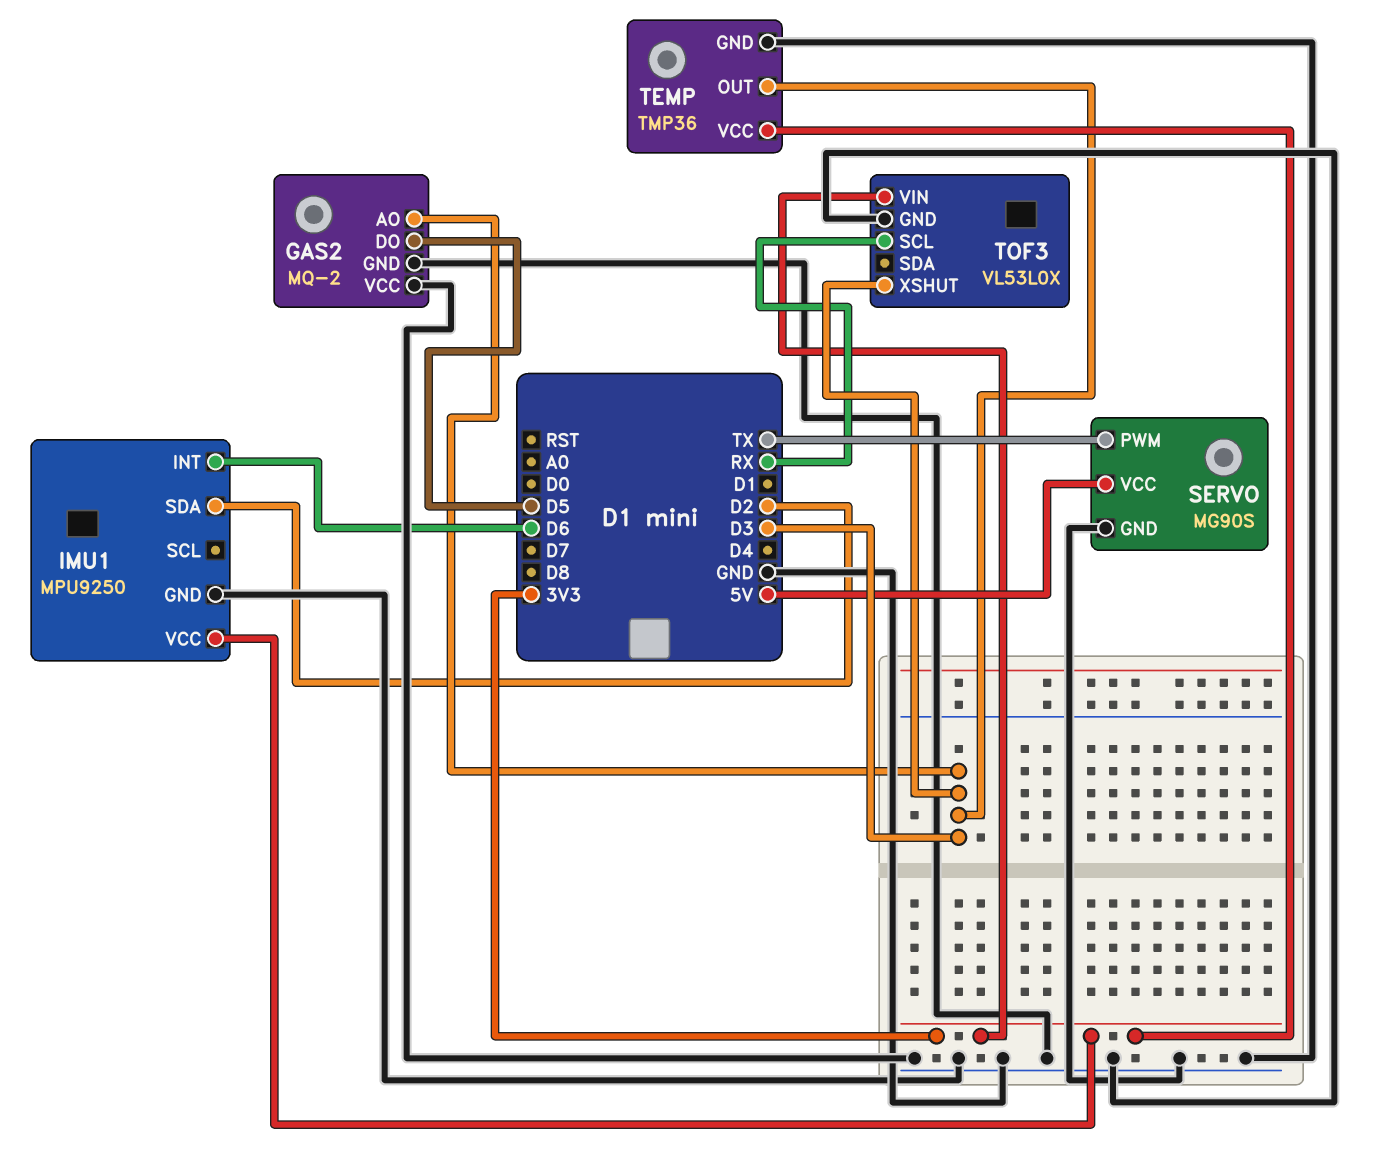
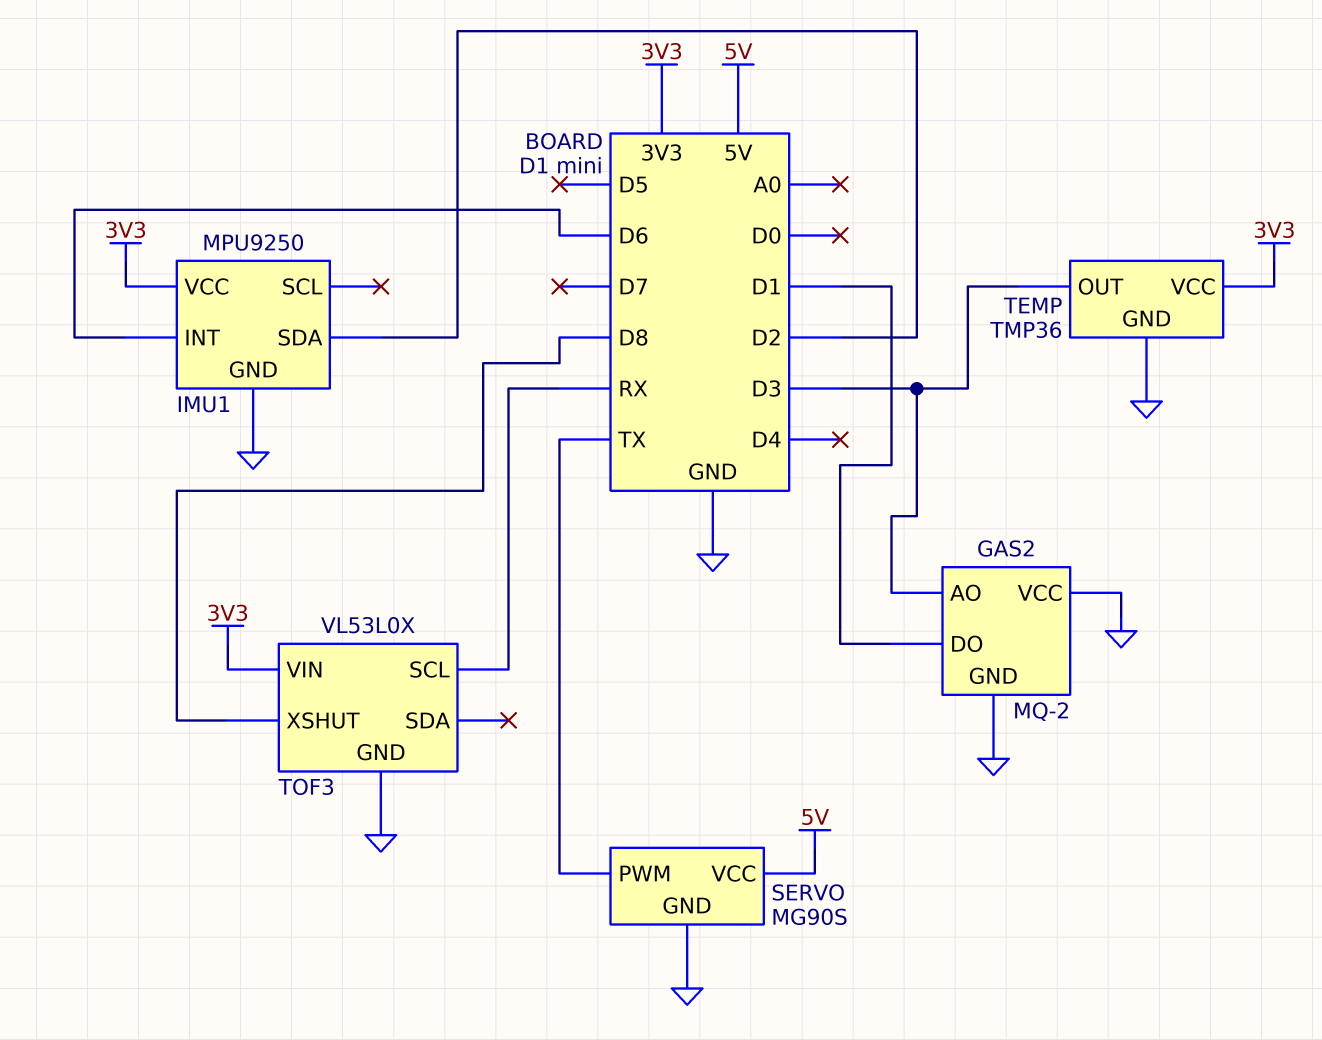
GAS2 pin DO: D5 -> D1
TOF3 pin XSHUT: D3 -> D8

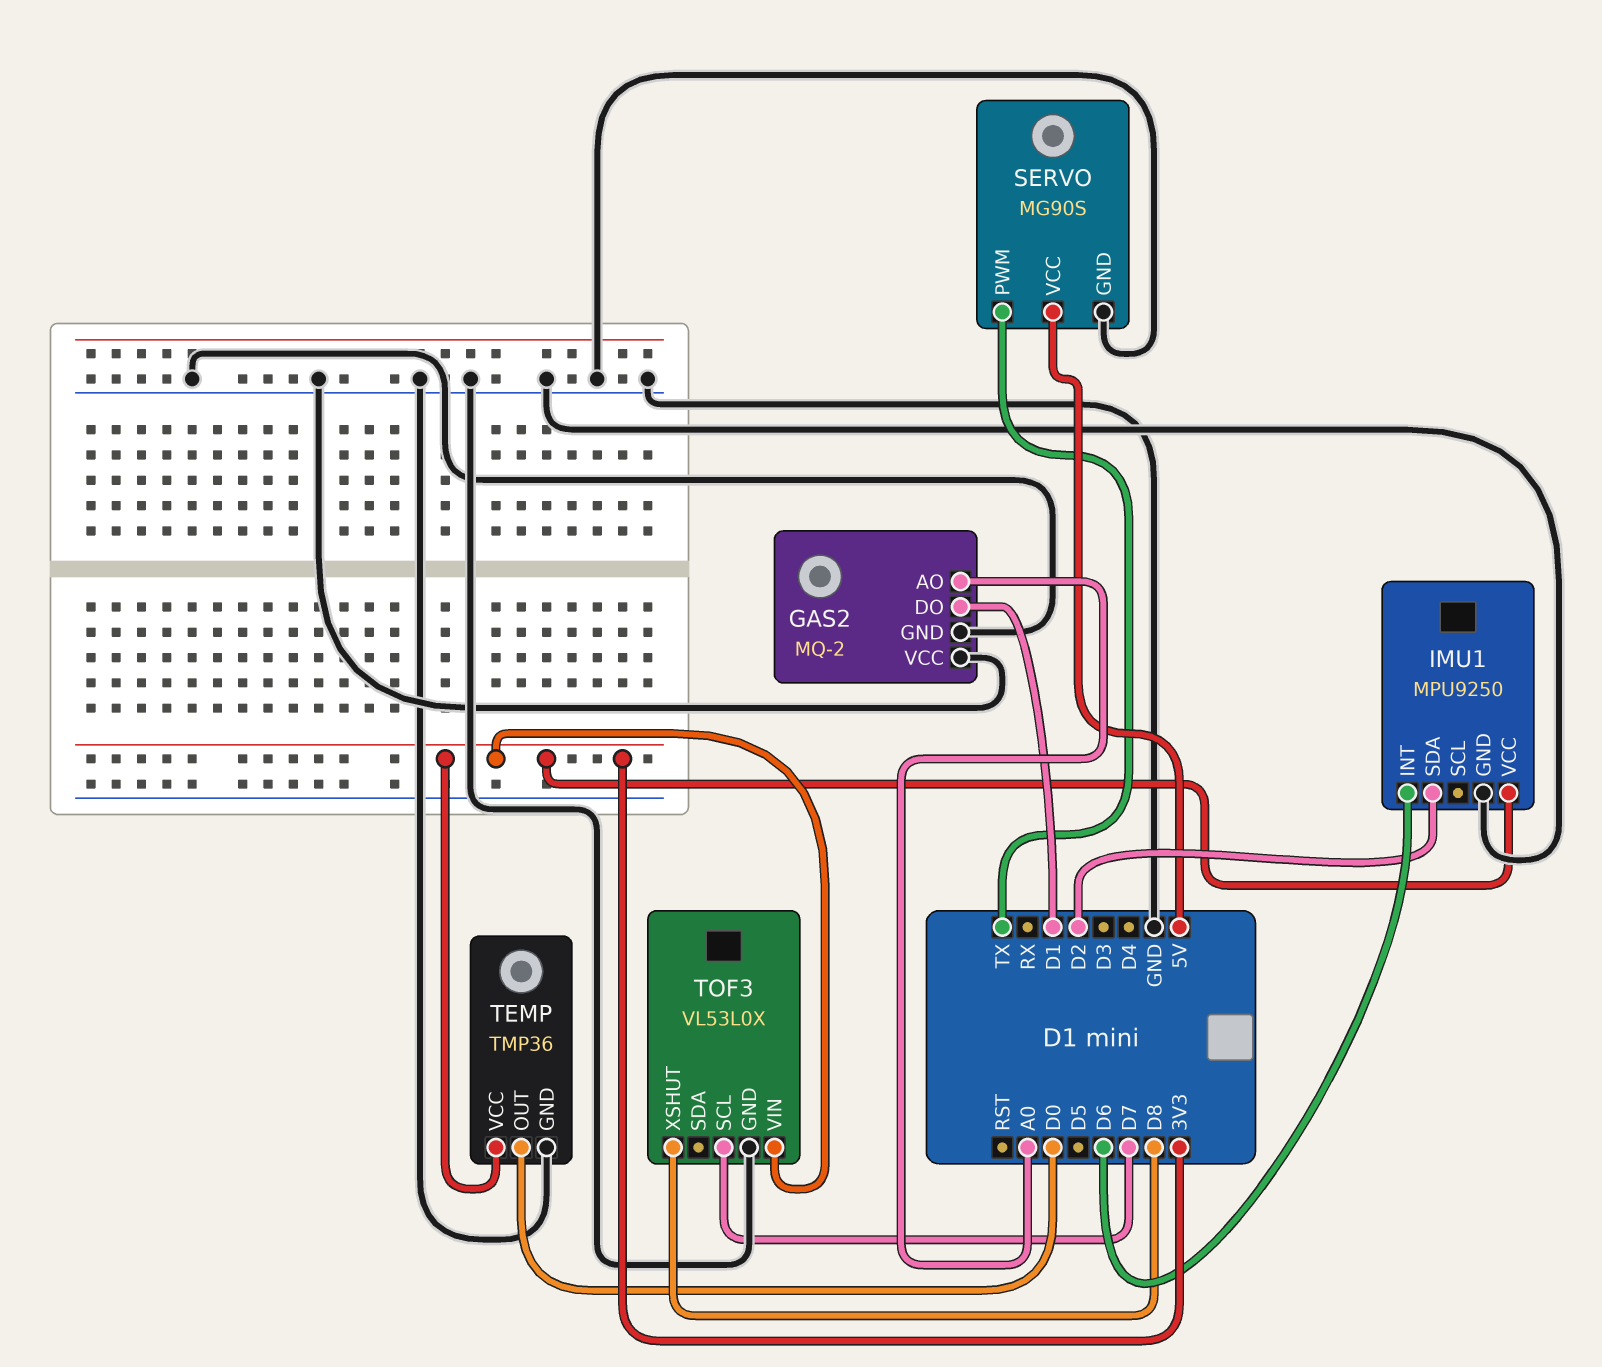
GAS2 pin AO: D3 -> A0
TEMP pin OUT: D3 -> D0
TOF3 pin SCL: RX -> D7

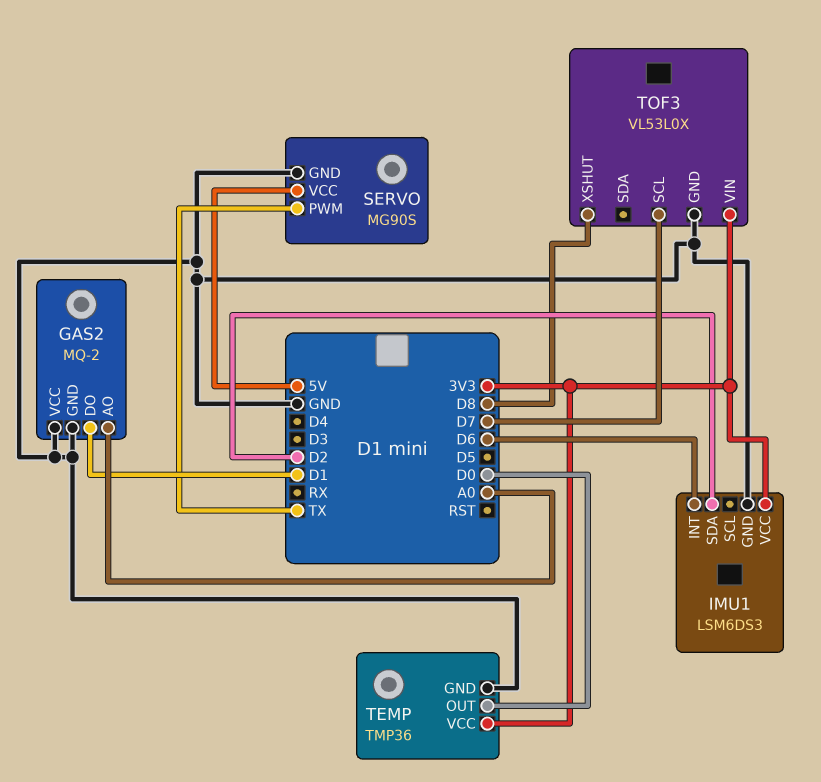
IMU1: MPU9250 -> LSM6DS3

